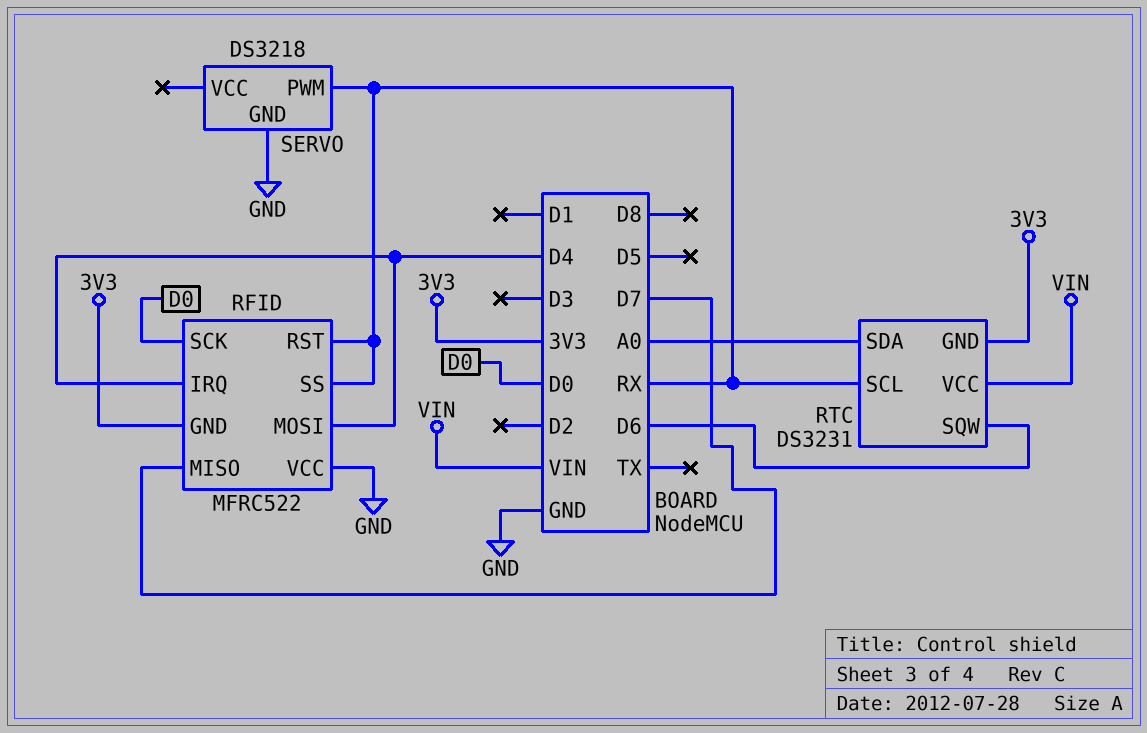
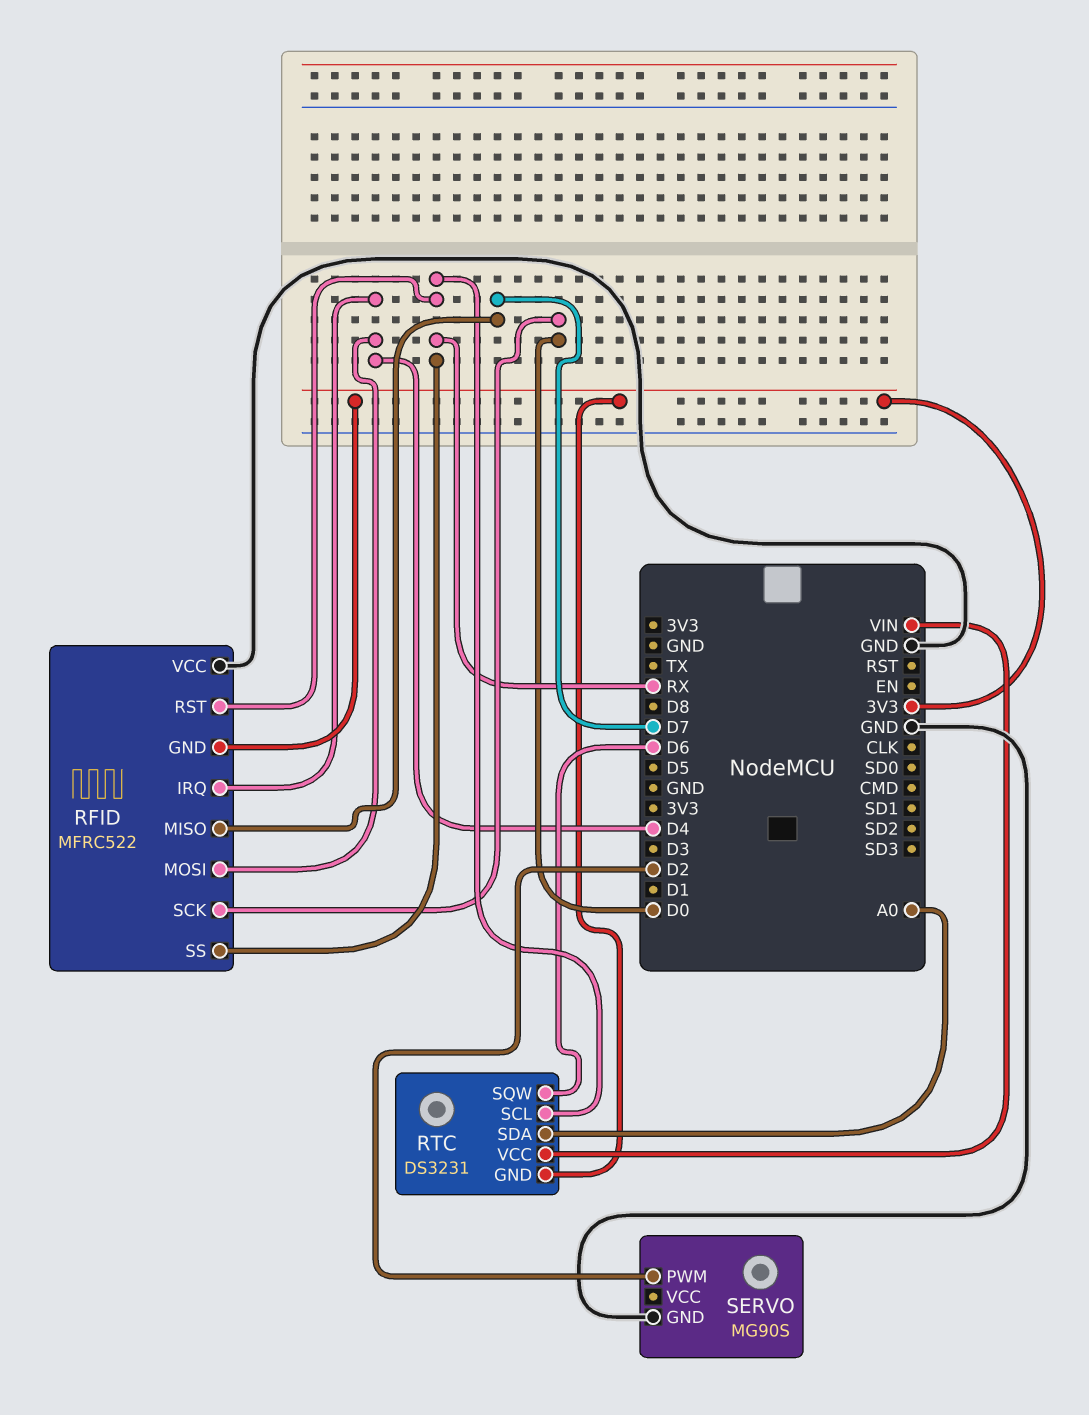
SERVO: DS3218 -> MG90S
SERVO pin PWM: RX -> D2

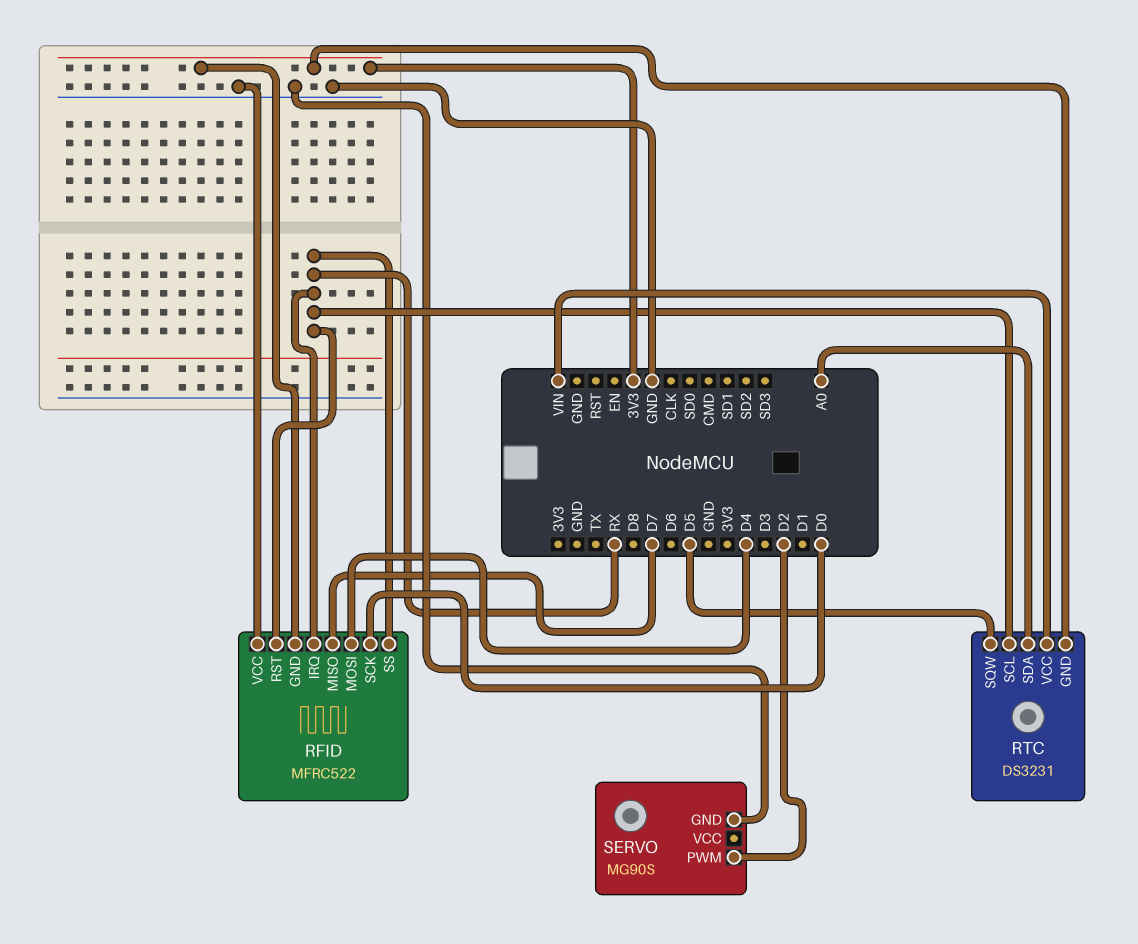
RFID pin IRQ: D4 -> RX
RTC pin SQW: D6 -> D5

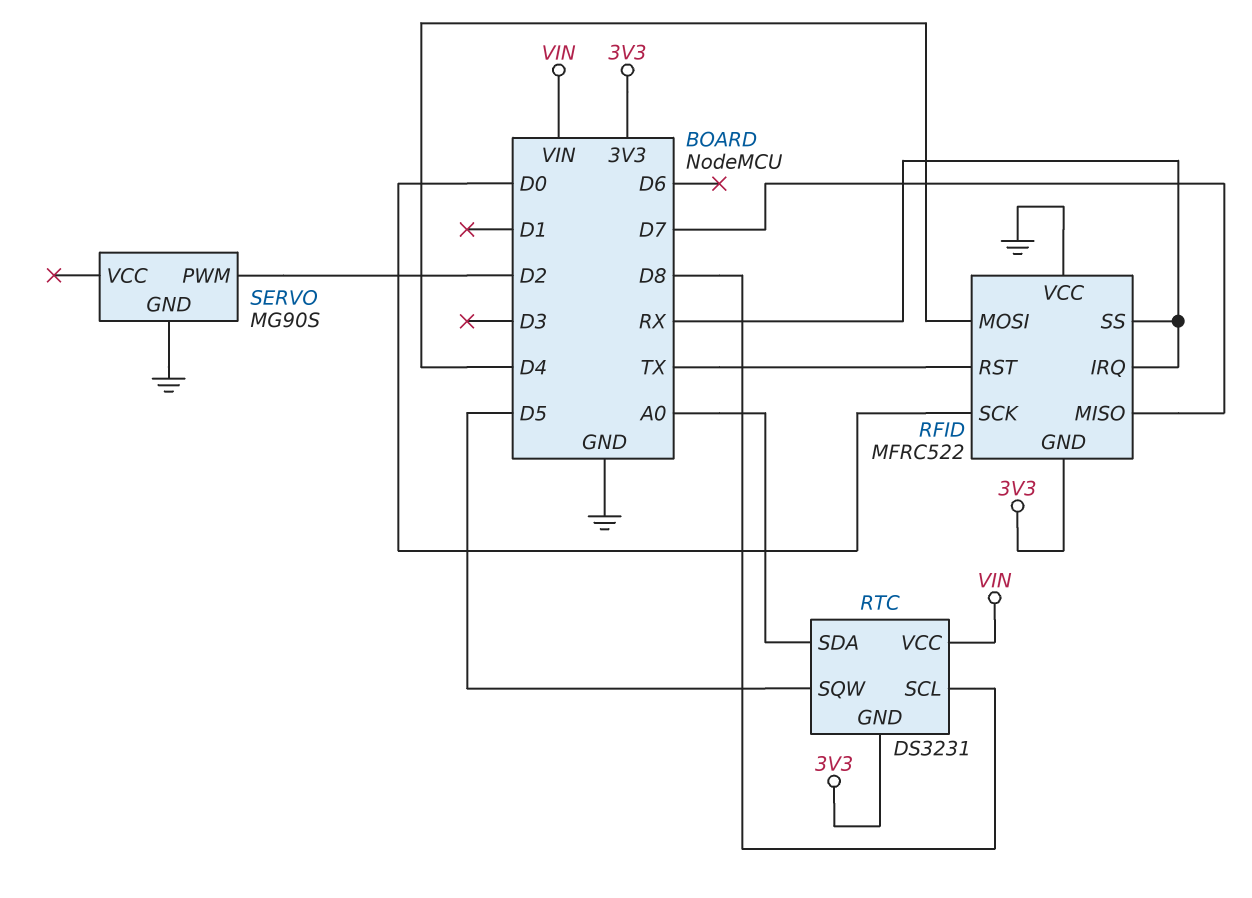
RFID pin RST: RX -> TX
RTC pin SCL: RX -> D8

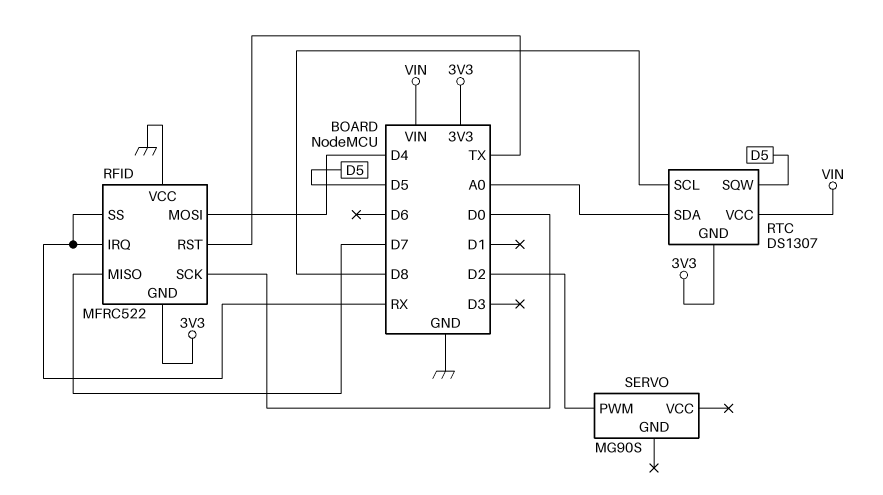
RTC: DS3231 -> DS1307
SERVO pin GND: GND -> none

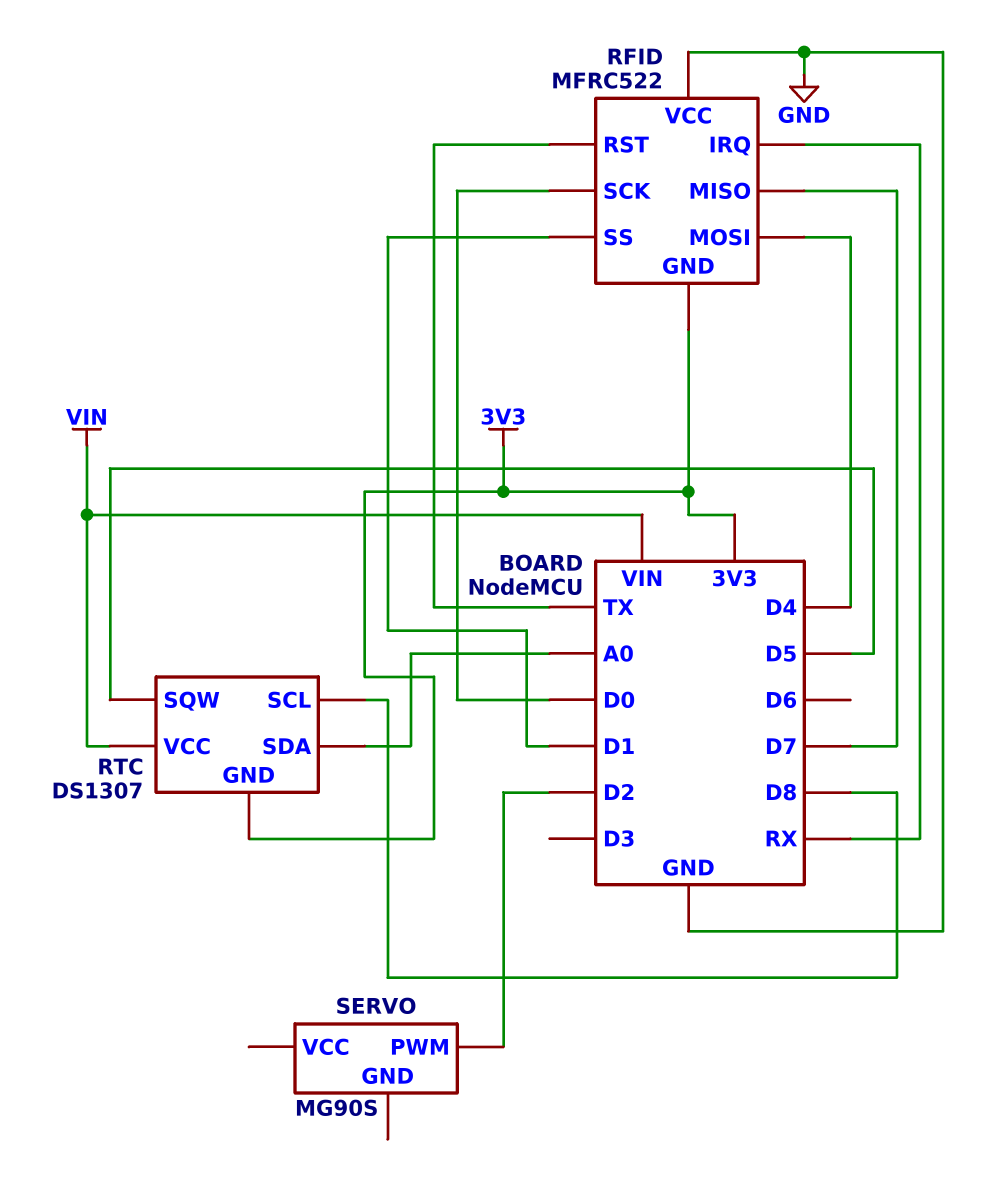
RFID pin SS: RX -> D1

